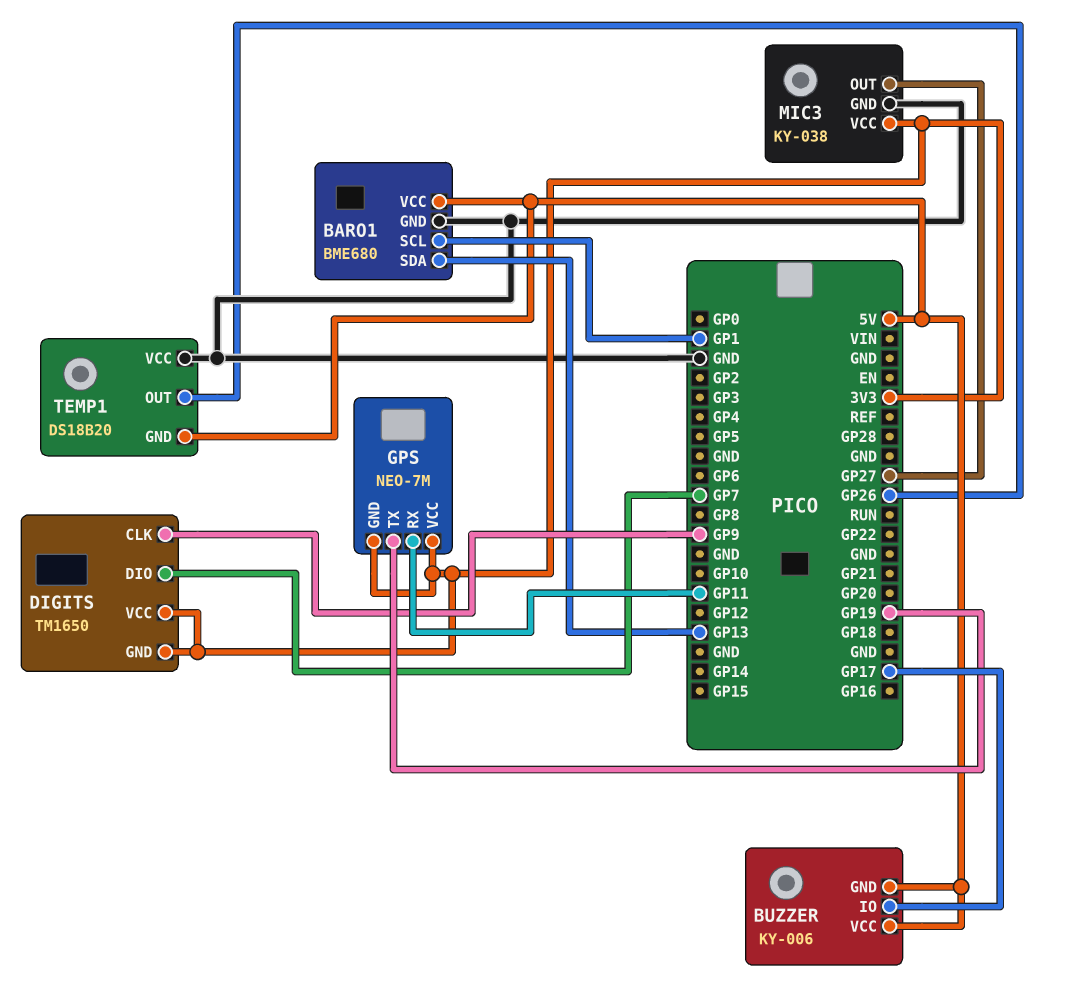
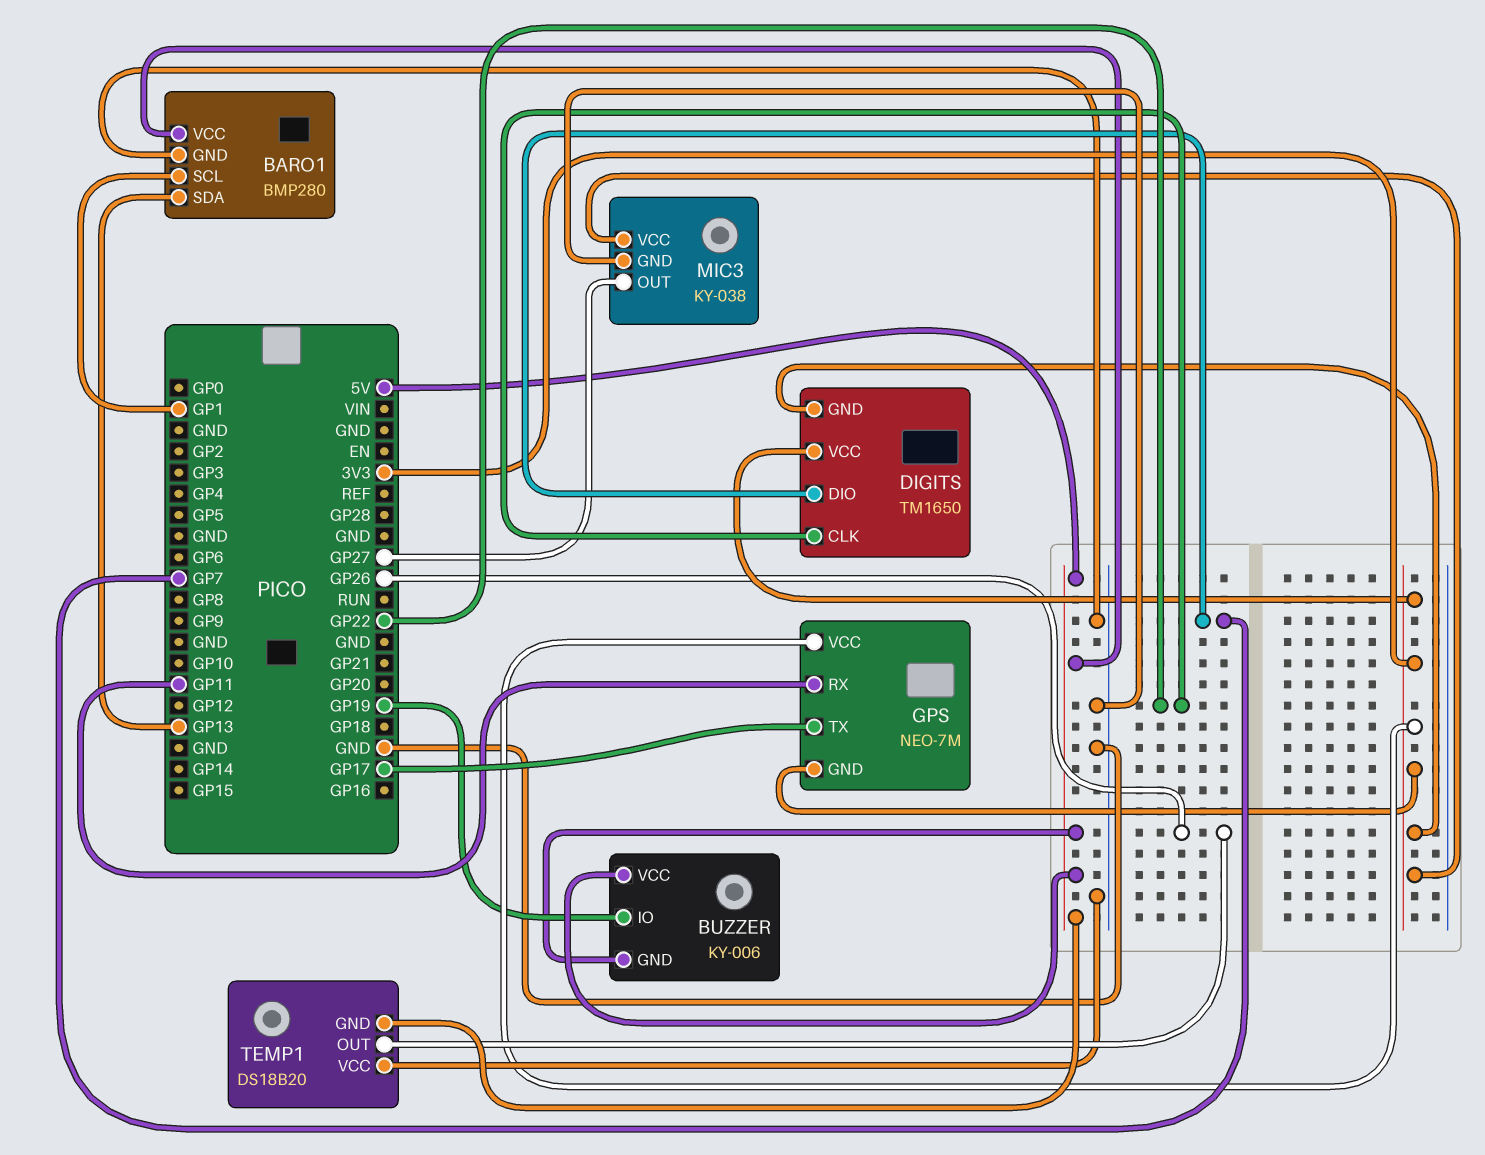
BARO1: BME680 -> BMP280
BUZZER pin IO: GP17 -> GP19
DIGITS pin CLK: GP9 -> GP22
GPS pin TX: GP19 -> GP17

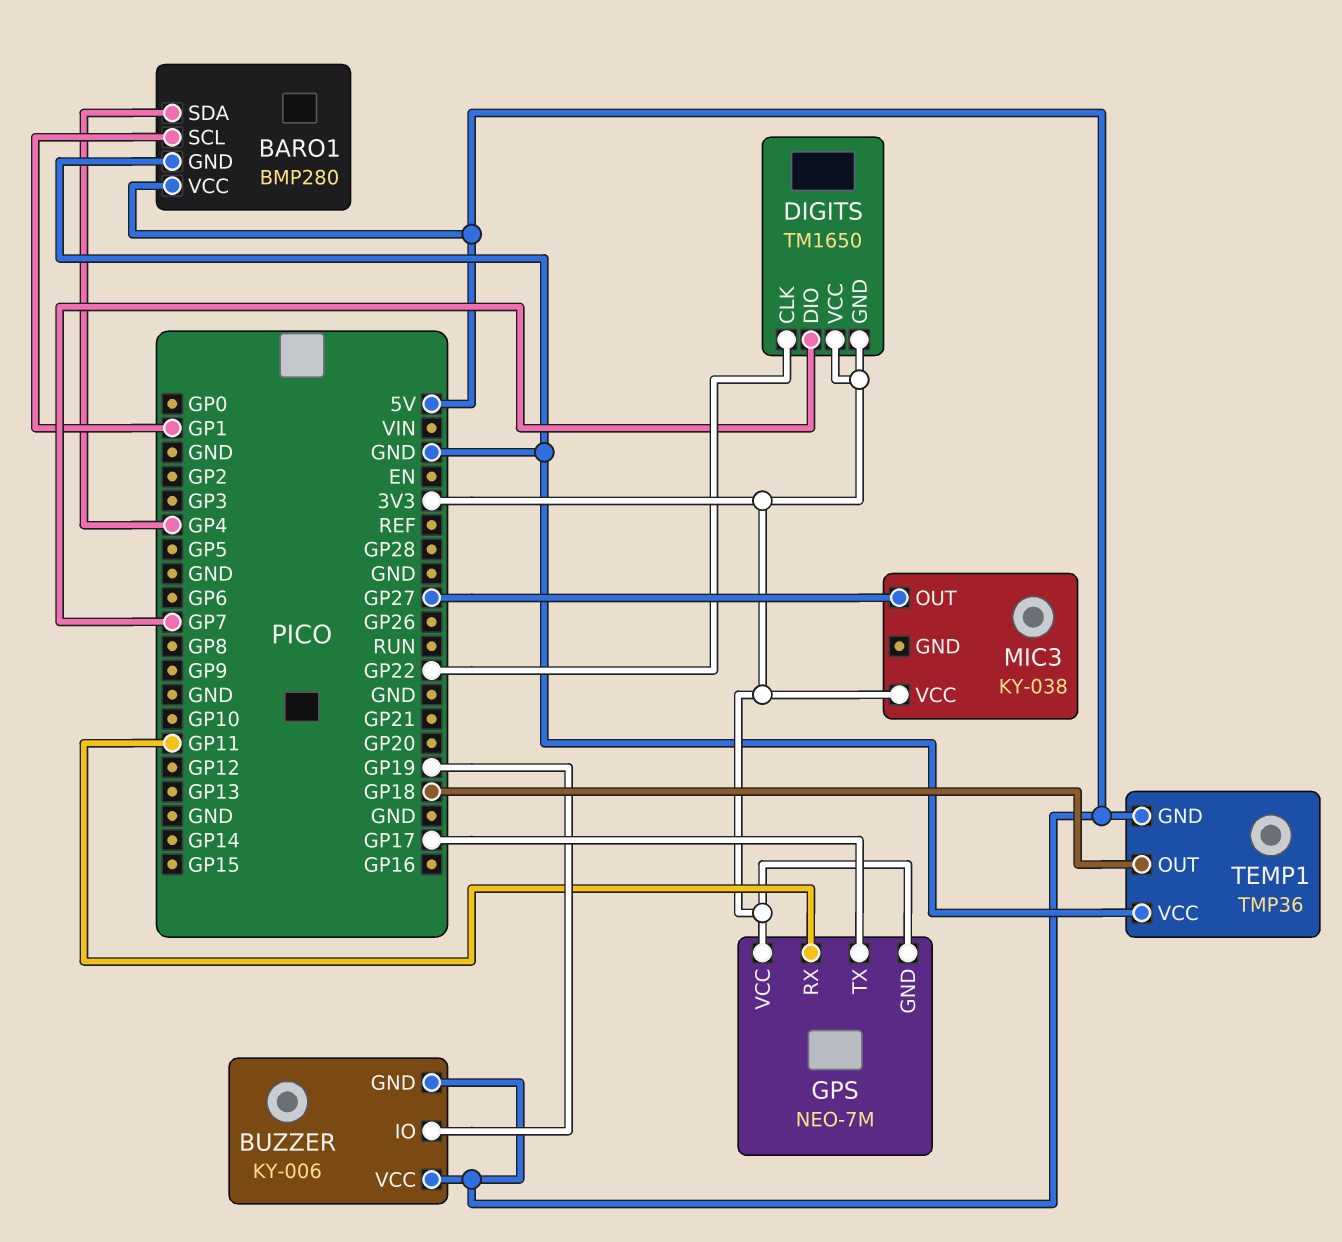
BARO1 pin SDA: GP13 -> GP4
MIC3 pin GND: GND -> none
TEMP1: DS18B20 -> TMP36
TEMP1 pin OUT: GP26 -> GP18

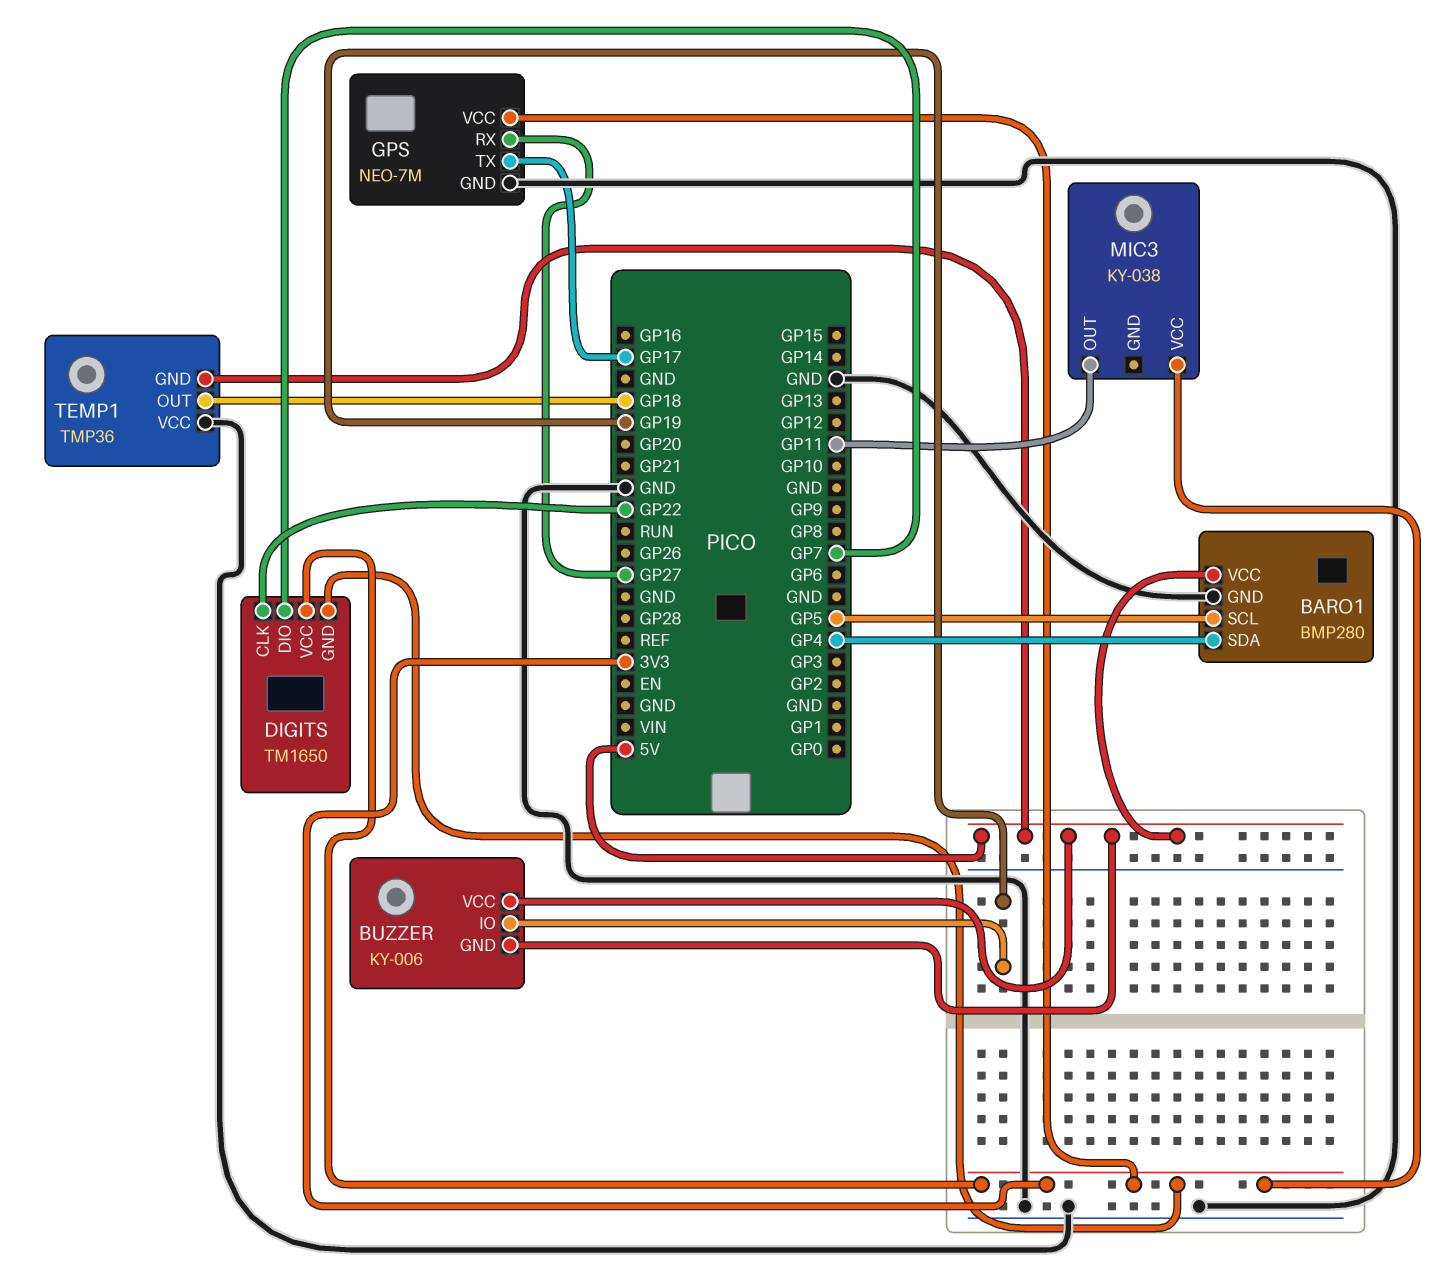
BARO1 pin SCL: GP1 -> GP5
GPS pin GND: 3V3 -> GND
GPS pin RX: GP11 -> GP27
MIC3 pin OUT: GP27 -> GP11

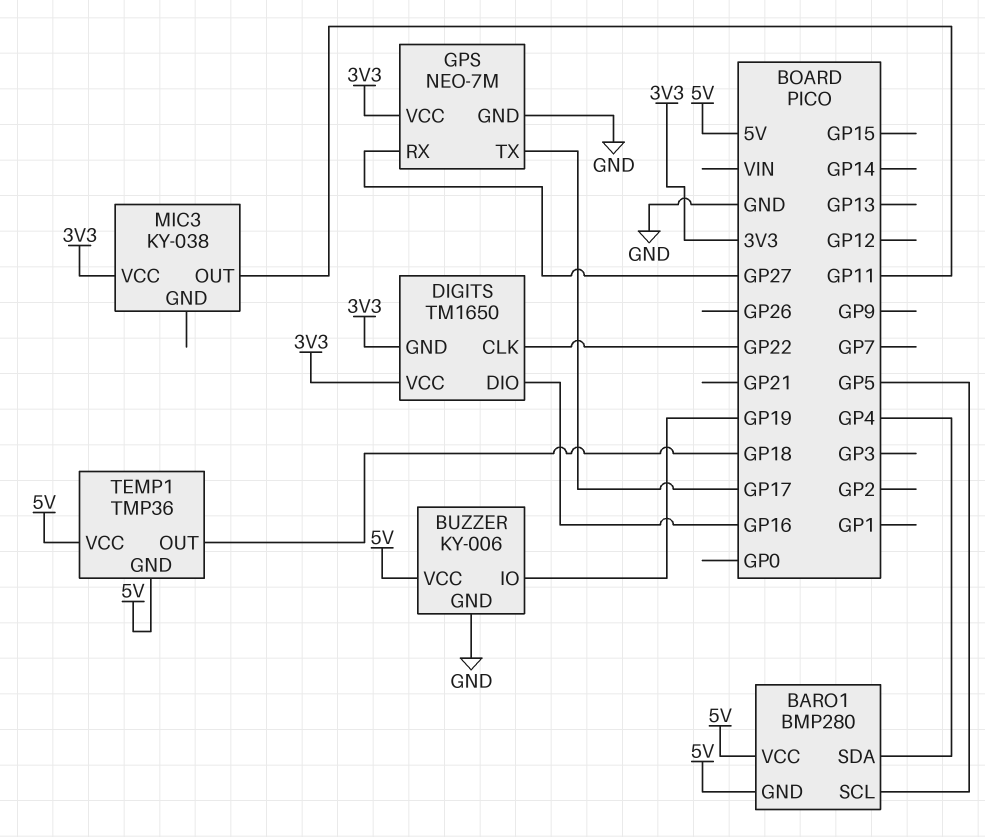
BARO1 pin GND: GND -> 5V
BUZZER pin GND: 5V -> GND
DIGITS pin DIO: GP7 -> GP16
TEMP1 pin VCC: GND -> 5V

